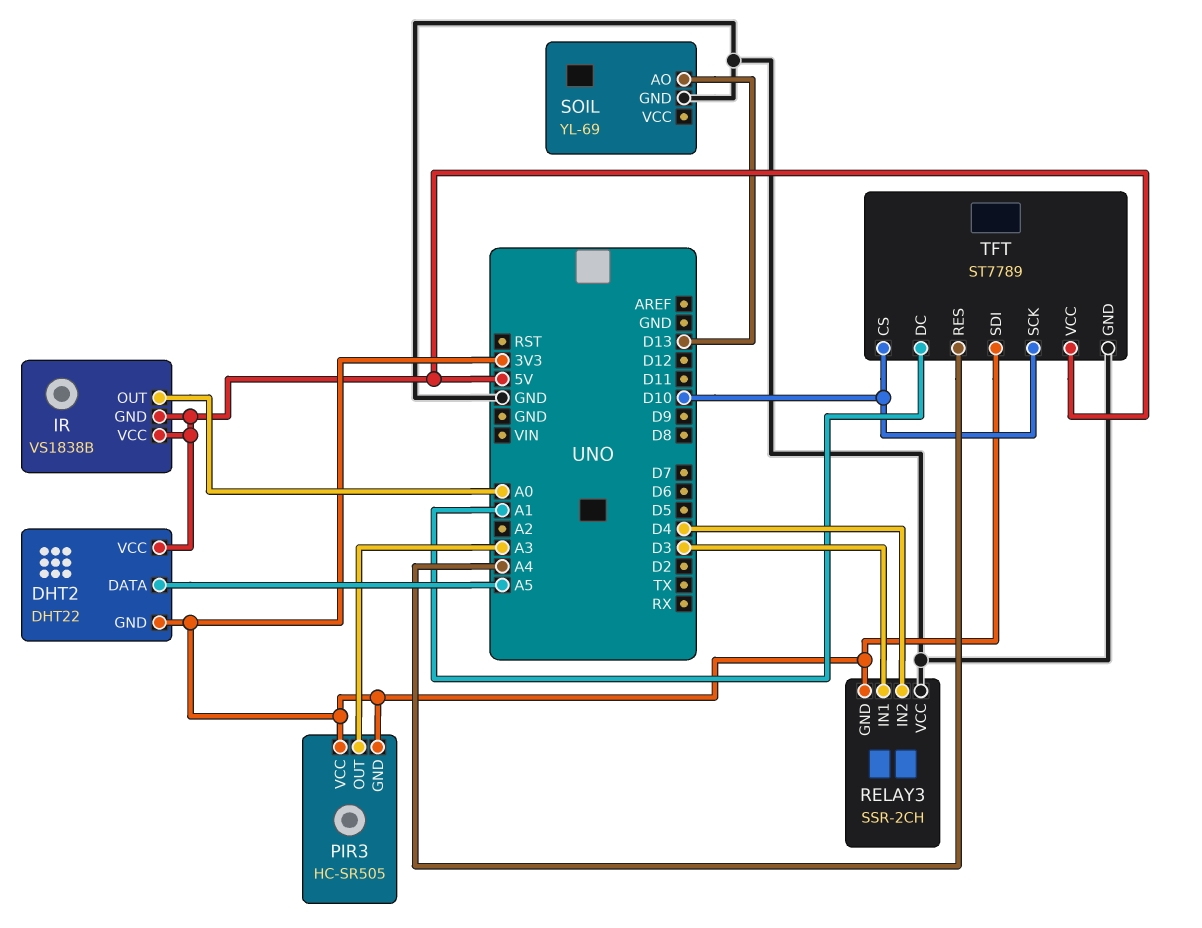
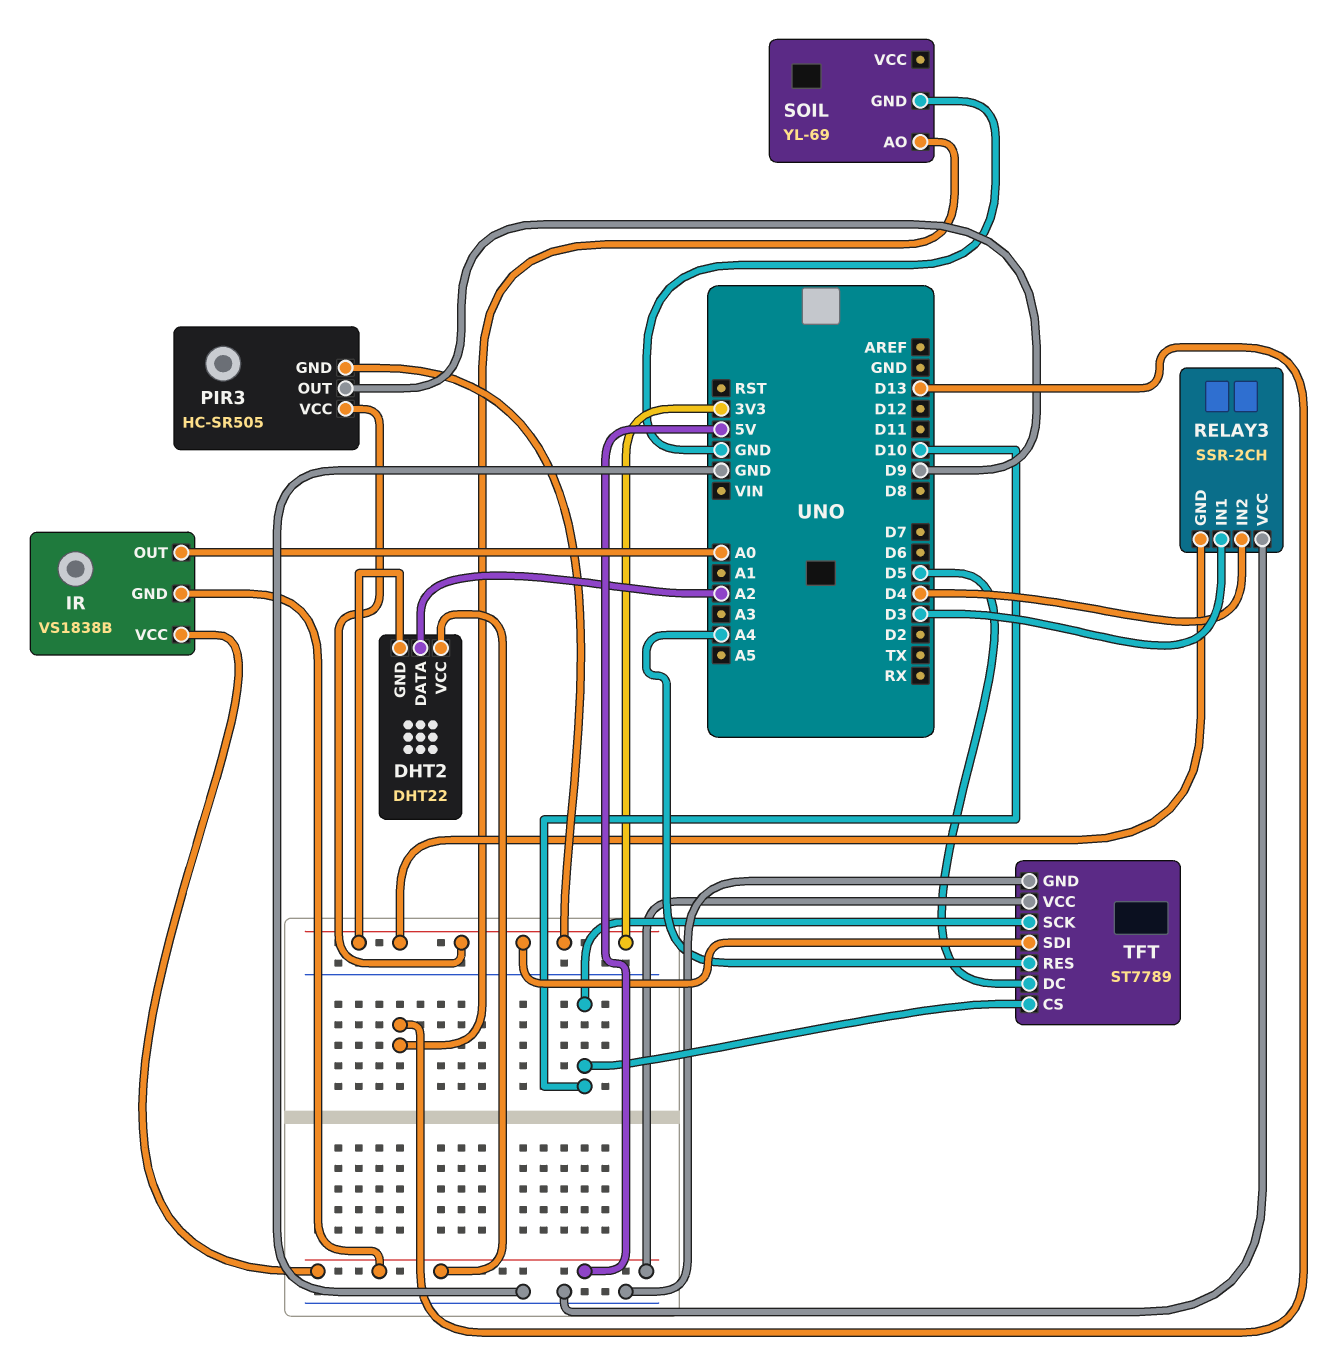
DHT2 pin DATA: A5 -> A2
PIR3 pin OUT: A3 -> D9
TFT pin DC: A1 -> D5

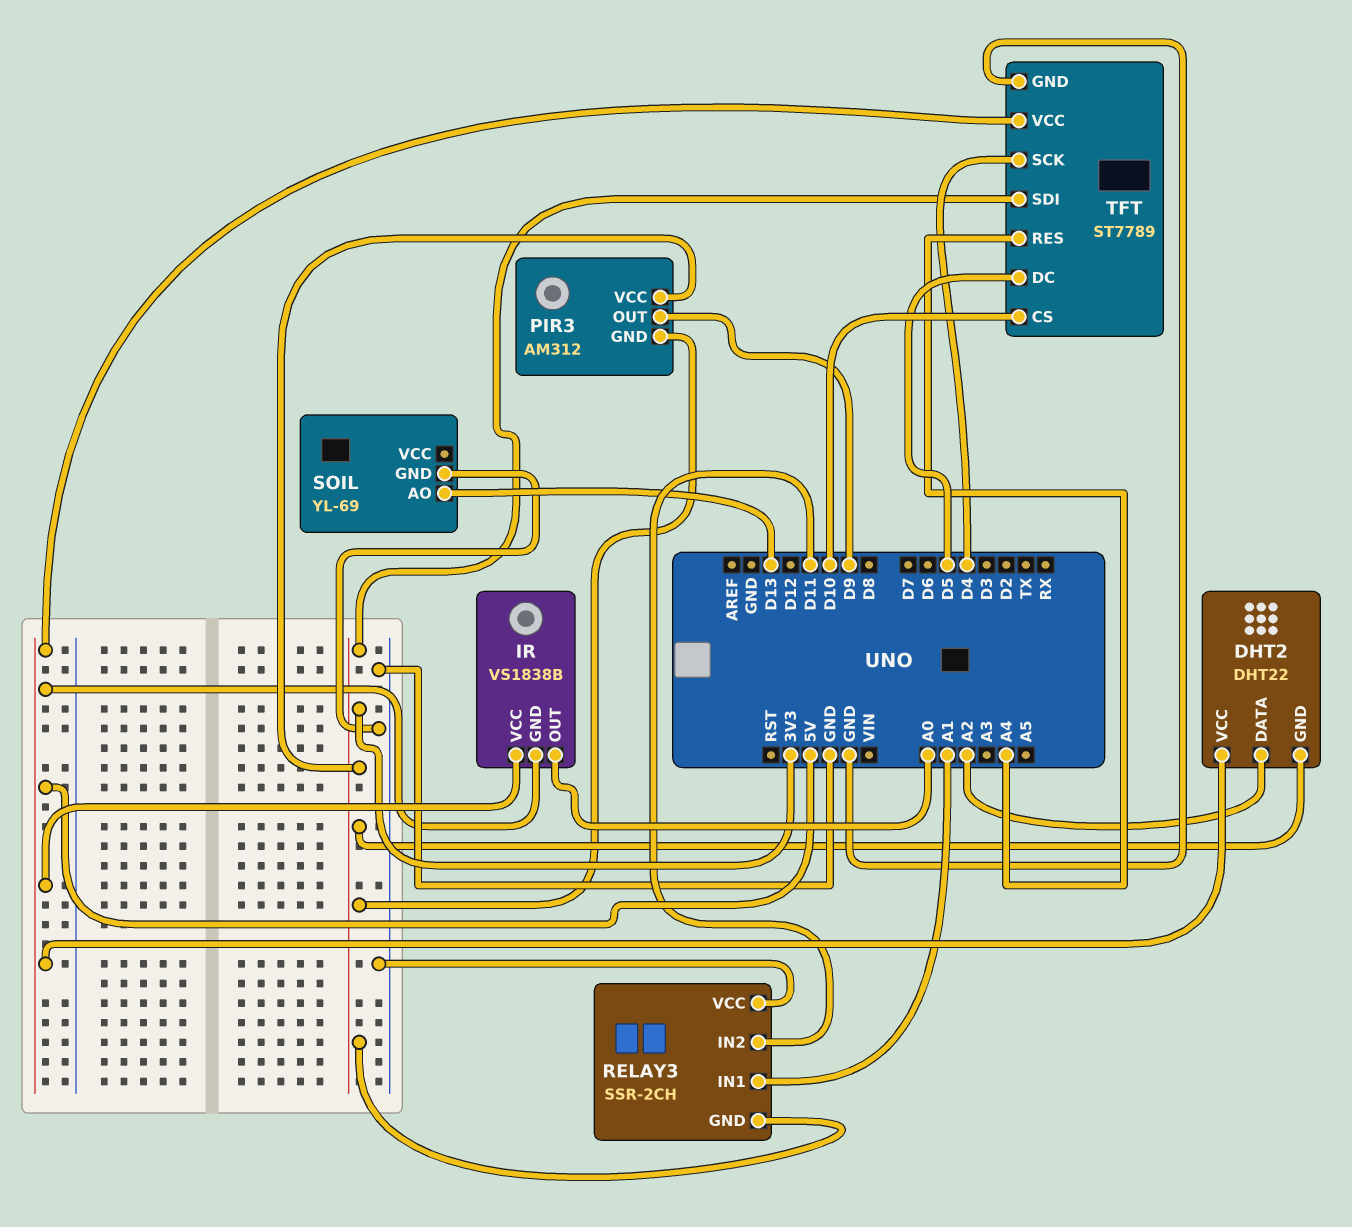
PIR3: HC-SR505 -> AM312
RELAY3 pin IN1: D3 -> A1
RELAY3 pin IN2: D4 -> D11
TFT pin SCK: D10 -> D4

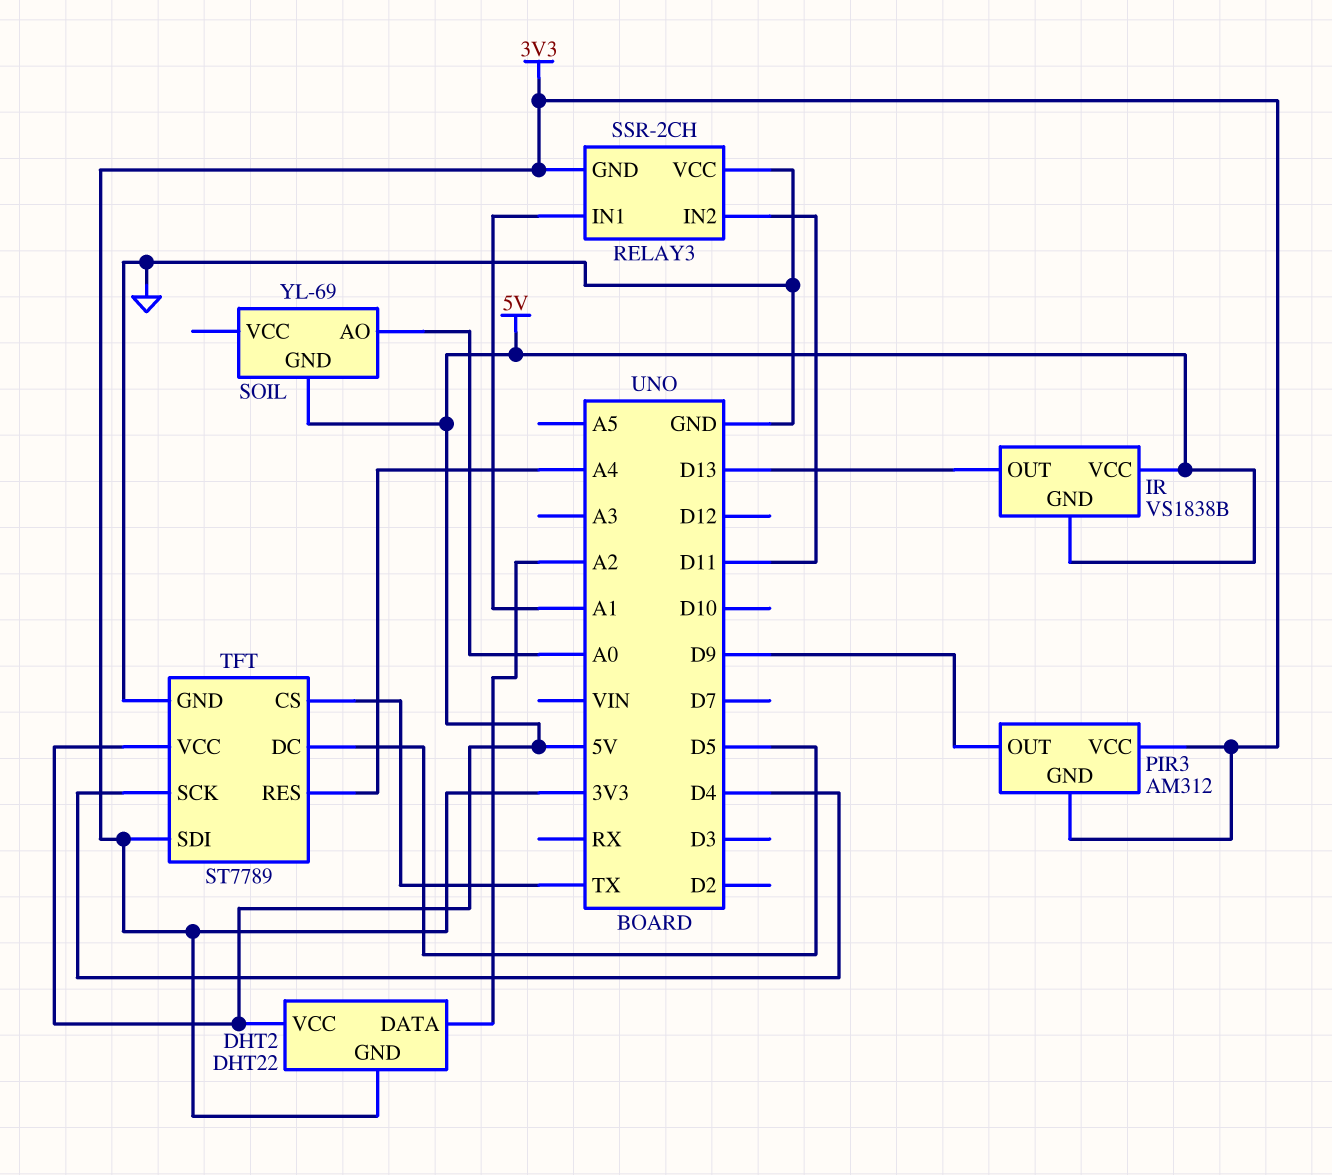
IR pin OUT: A0 -> D13
SOIL pin AO: D13 -> A0
SOIL pin GND: GND -> 5V
TFT pin CS: D10 -> TX

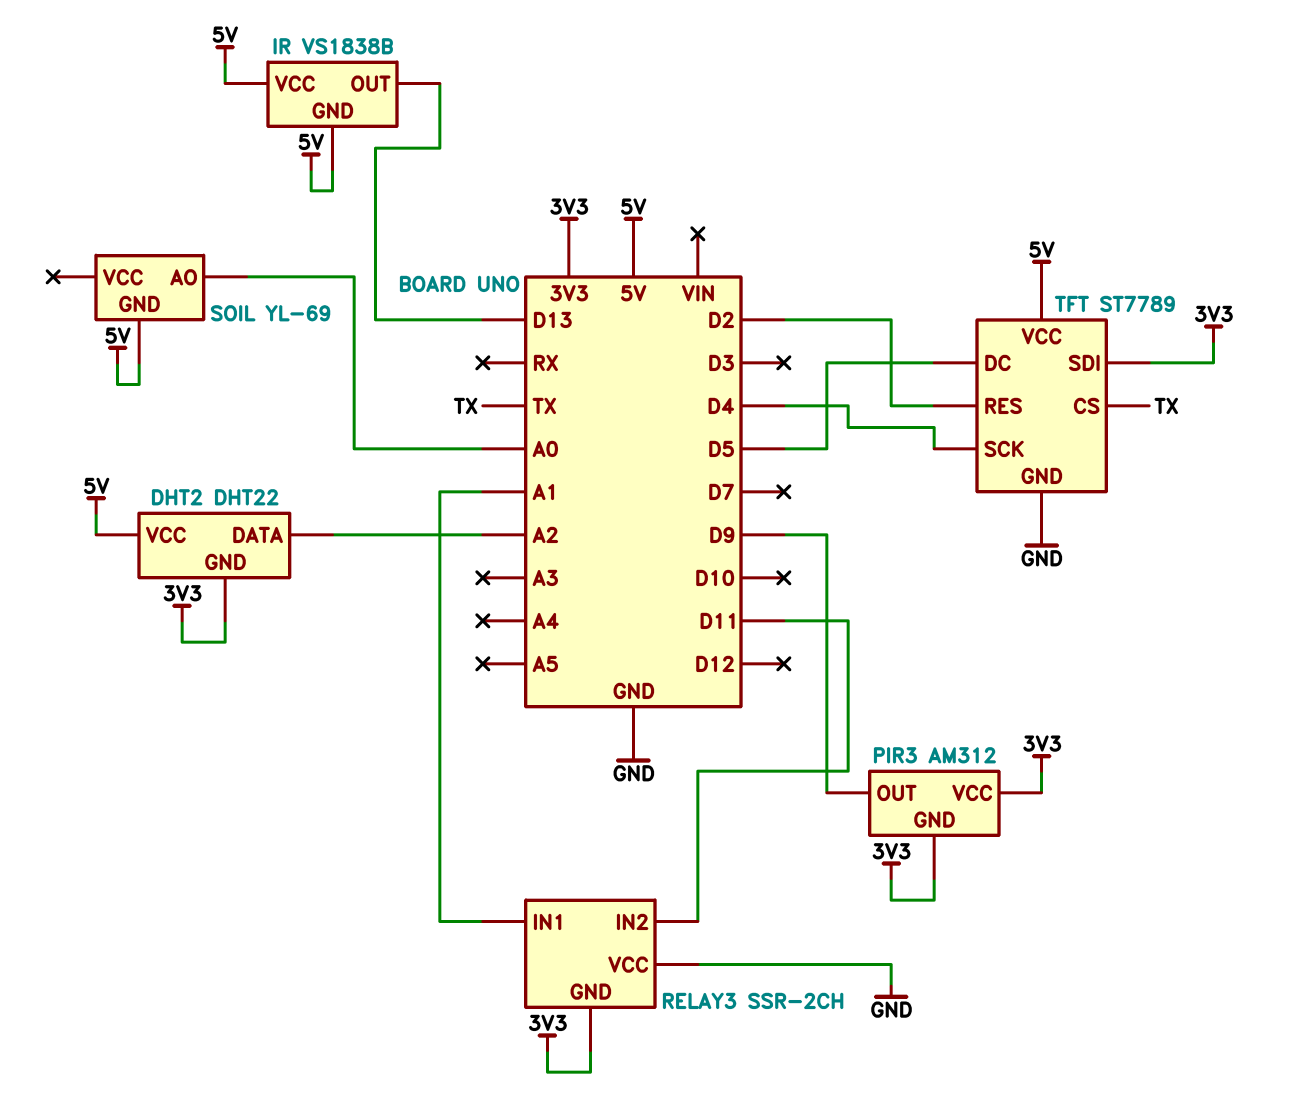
TFT pin RES: A4 -> D2

